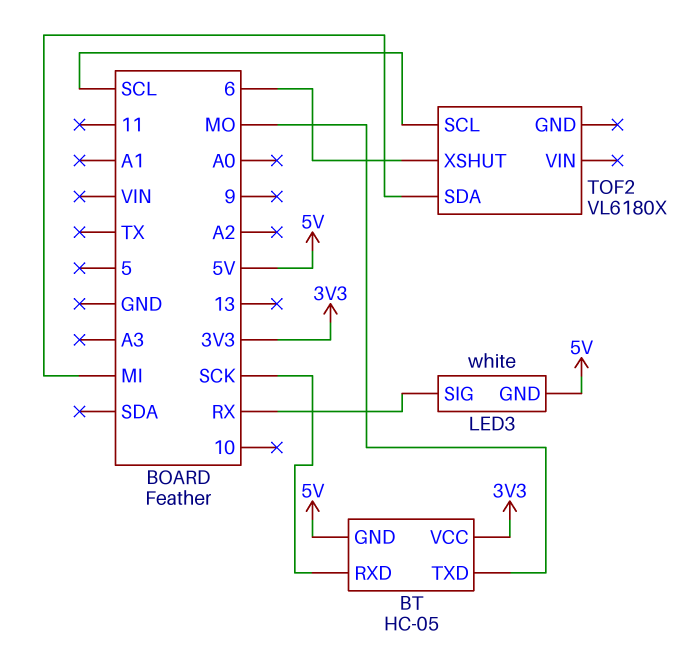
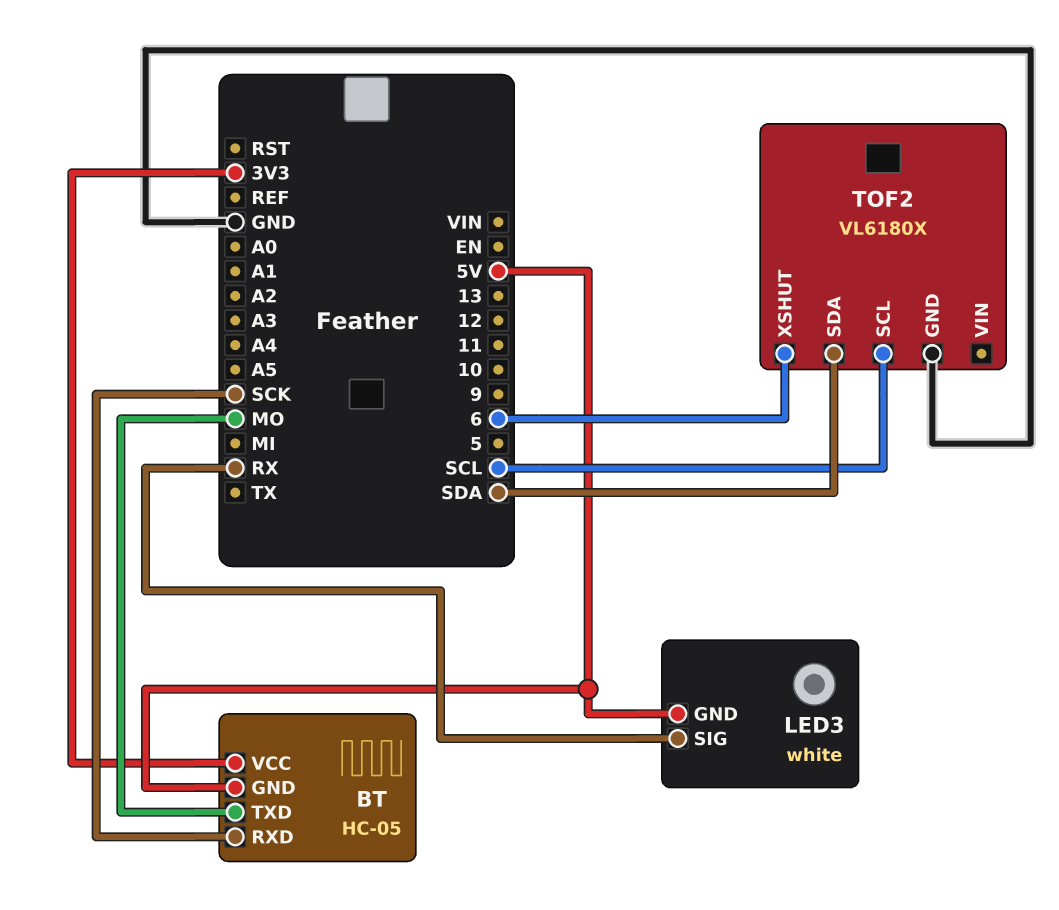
TOF2 pin GND: none -> GND
TOF2 pin SDA: MI -> SDA

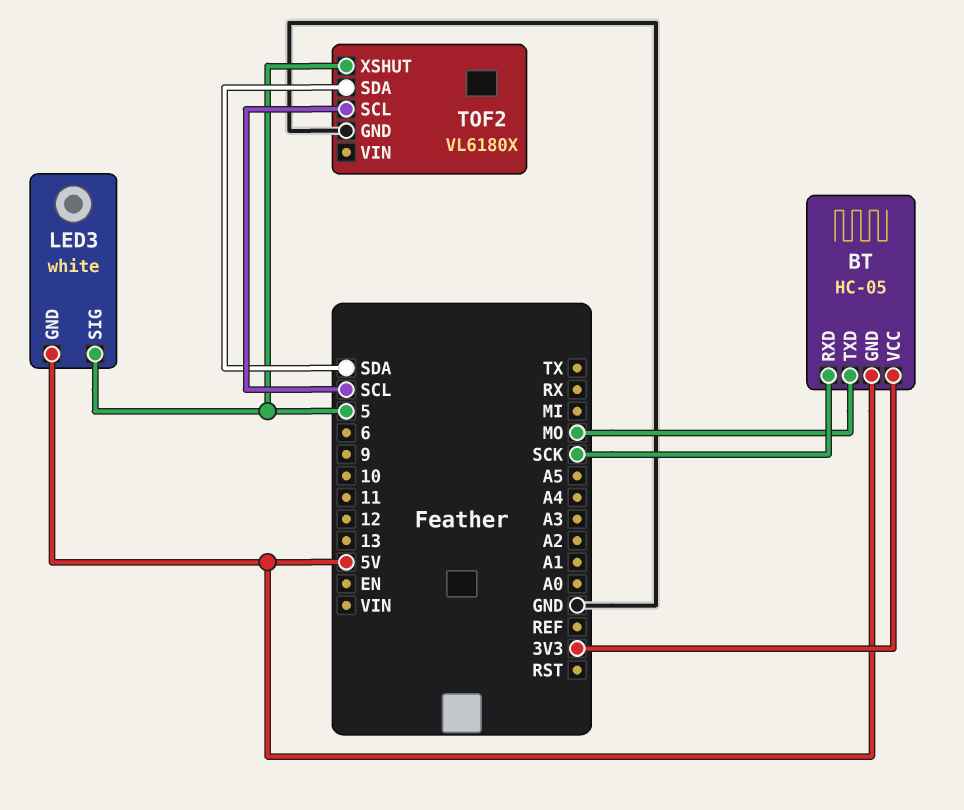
LED3 pin SIG: RX -> 5
TOF2 pin XSHUT: 6 -> 5

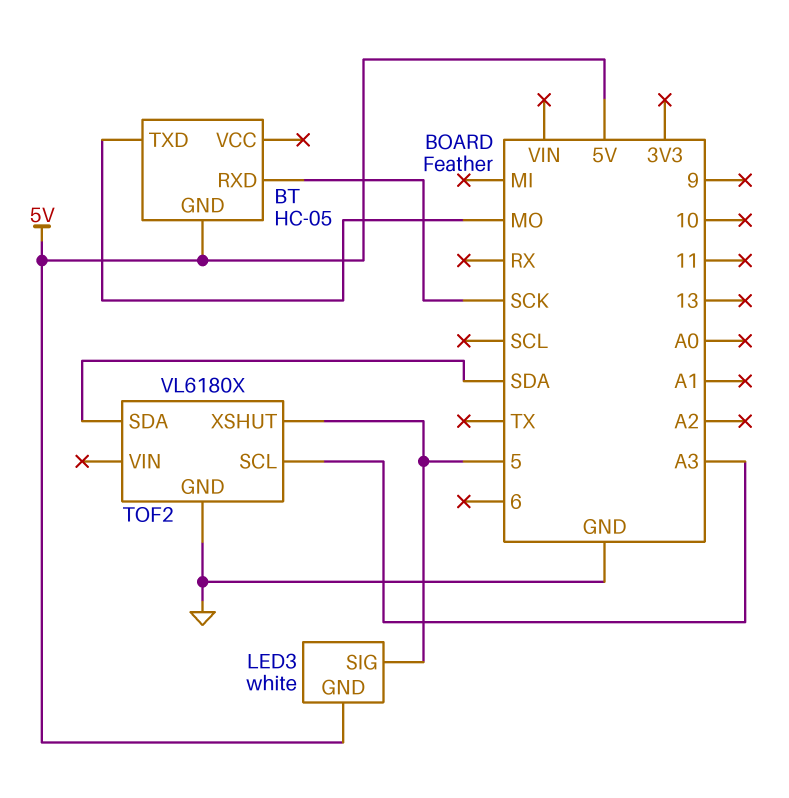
BT pin VCC: 3V3 -> none
TOF2 pin SCL: SCL -> A3

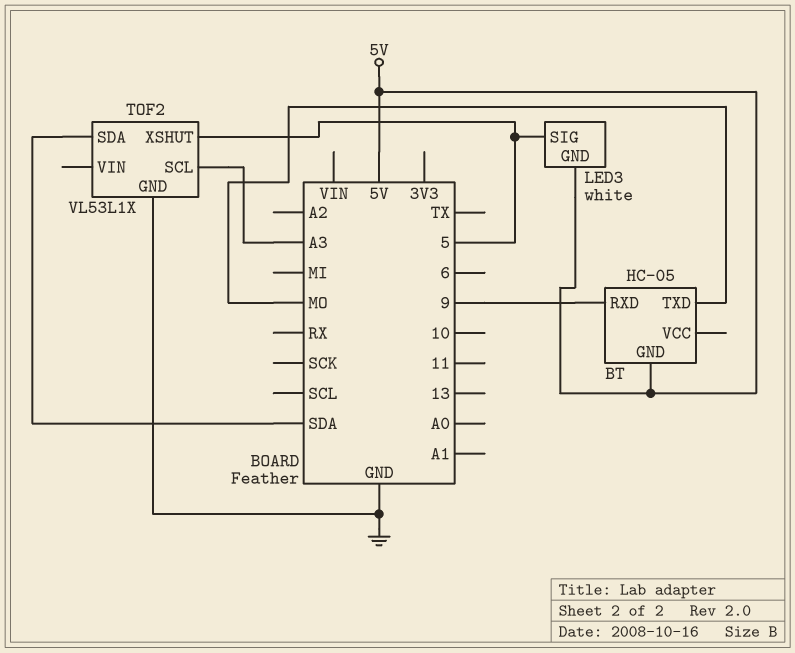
BT pin RXD: SCK -> 9
TOF2: VL6180X -> VL53L1X

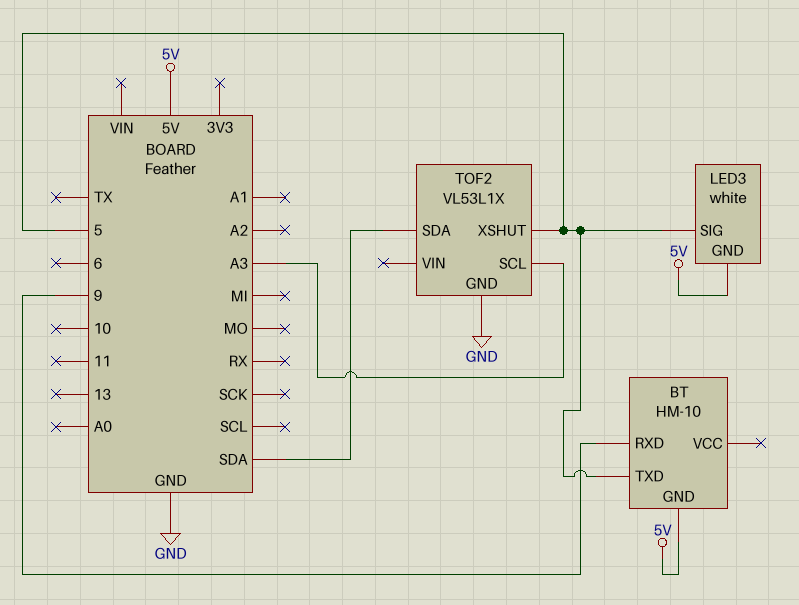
BT: HC-05 -> HM-10
BT pin TXD: MO -> 5

